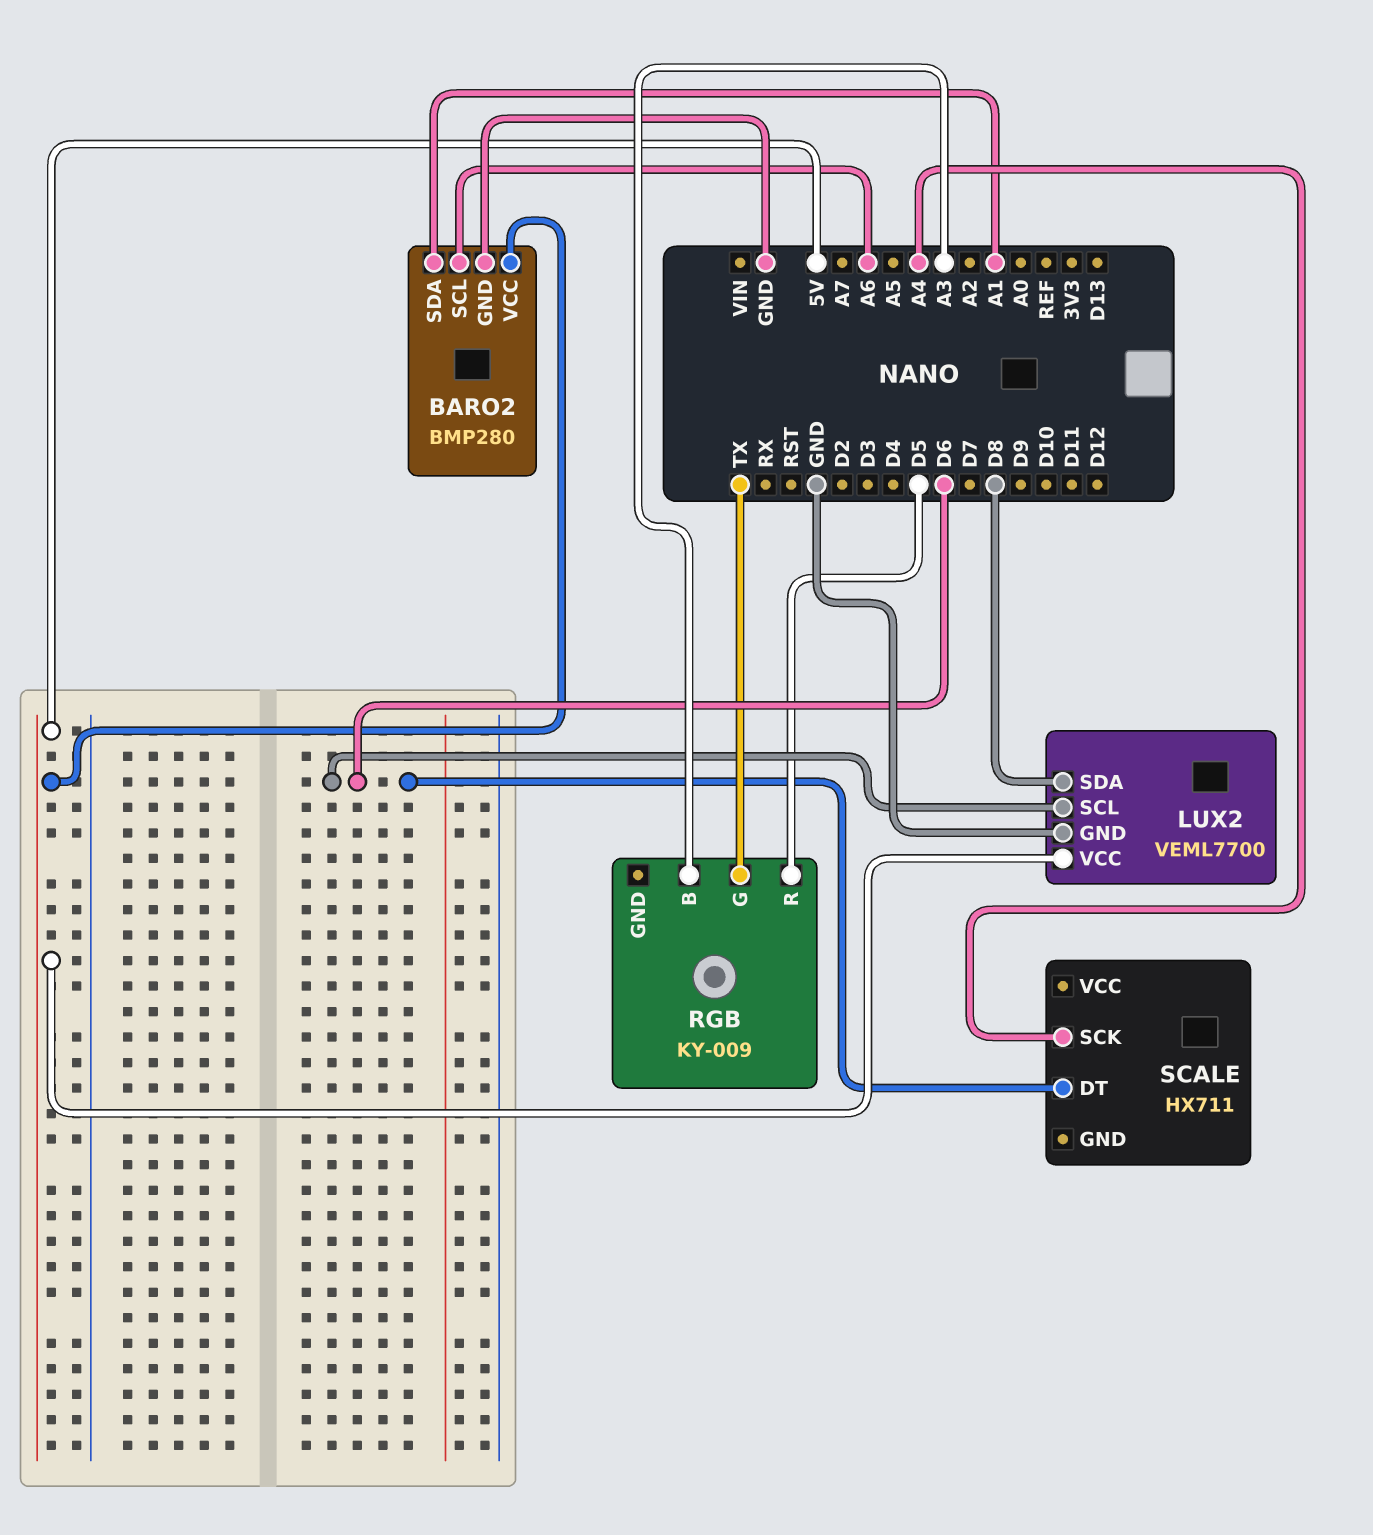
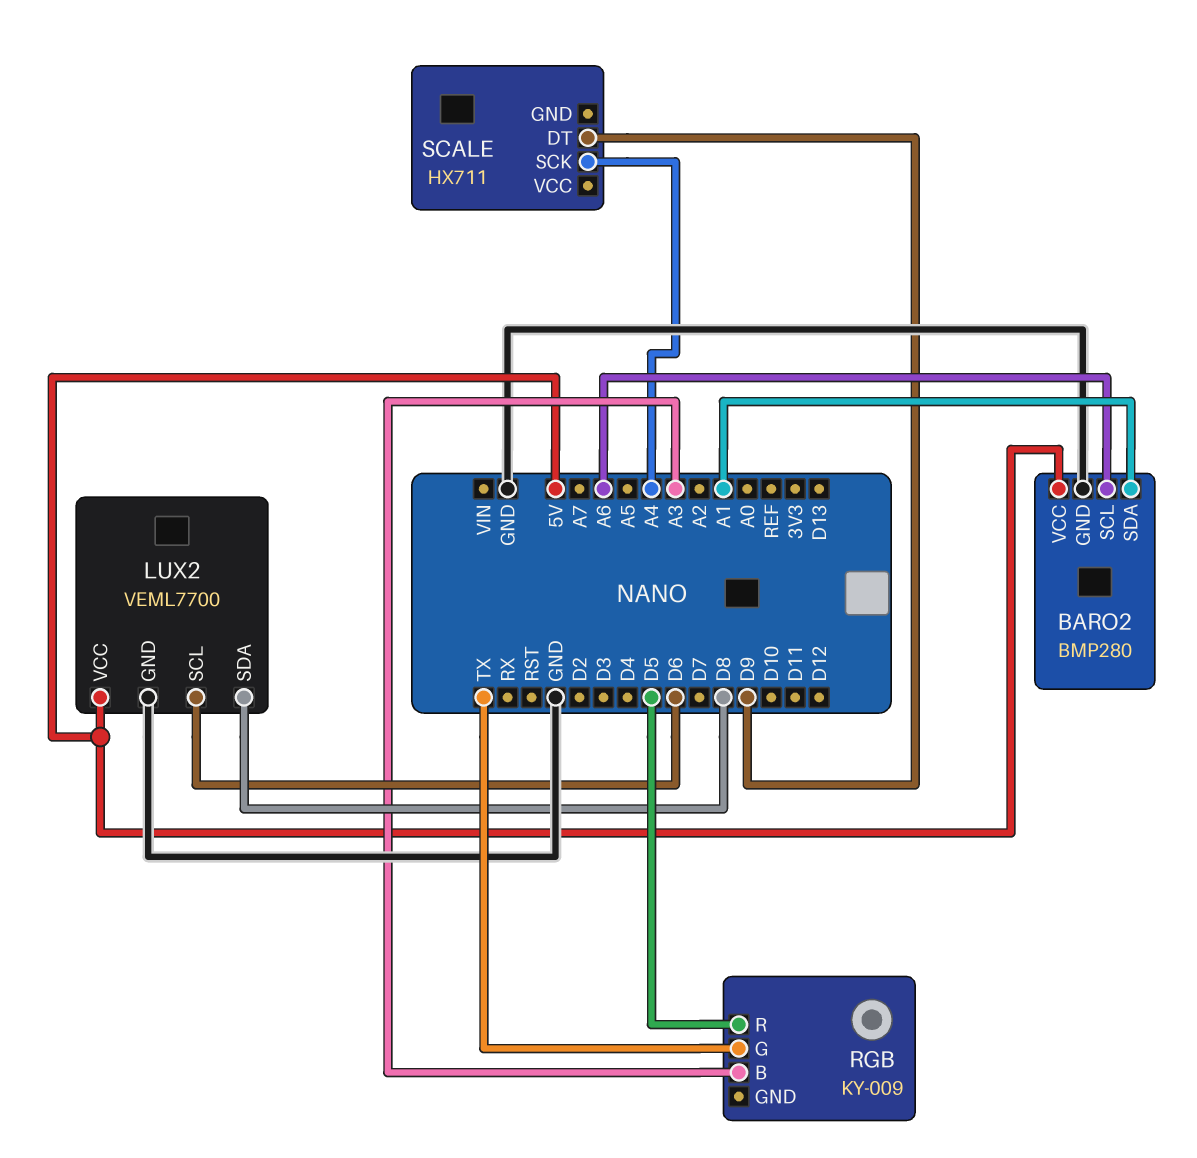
SCALE pin DT: D6 -> D9

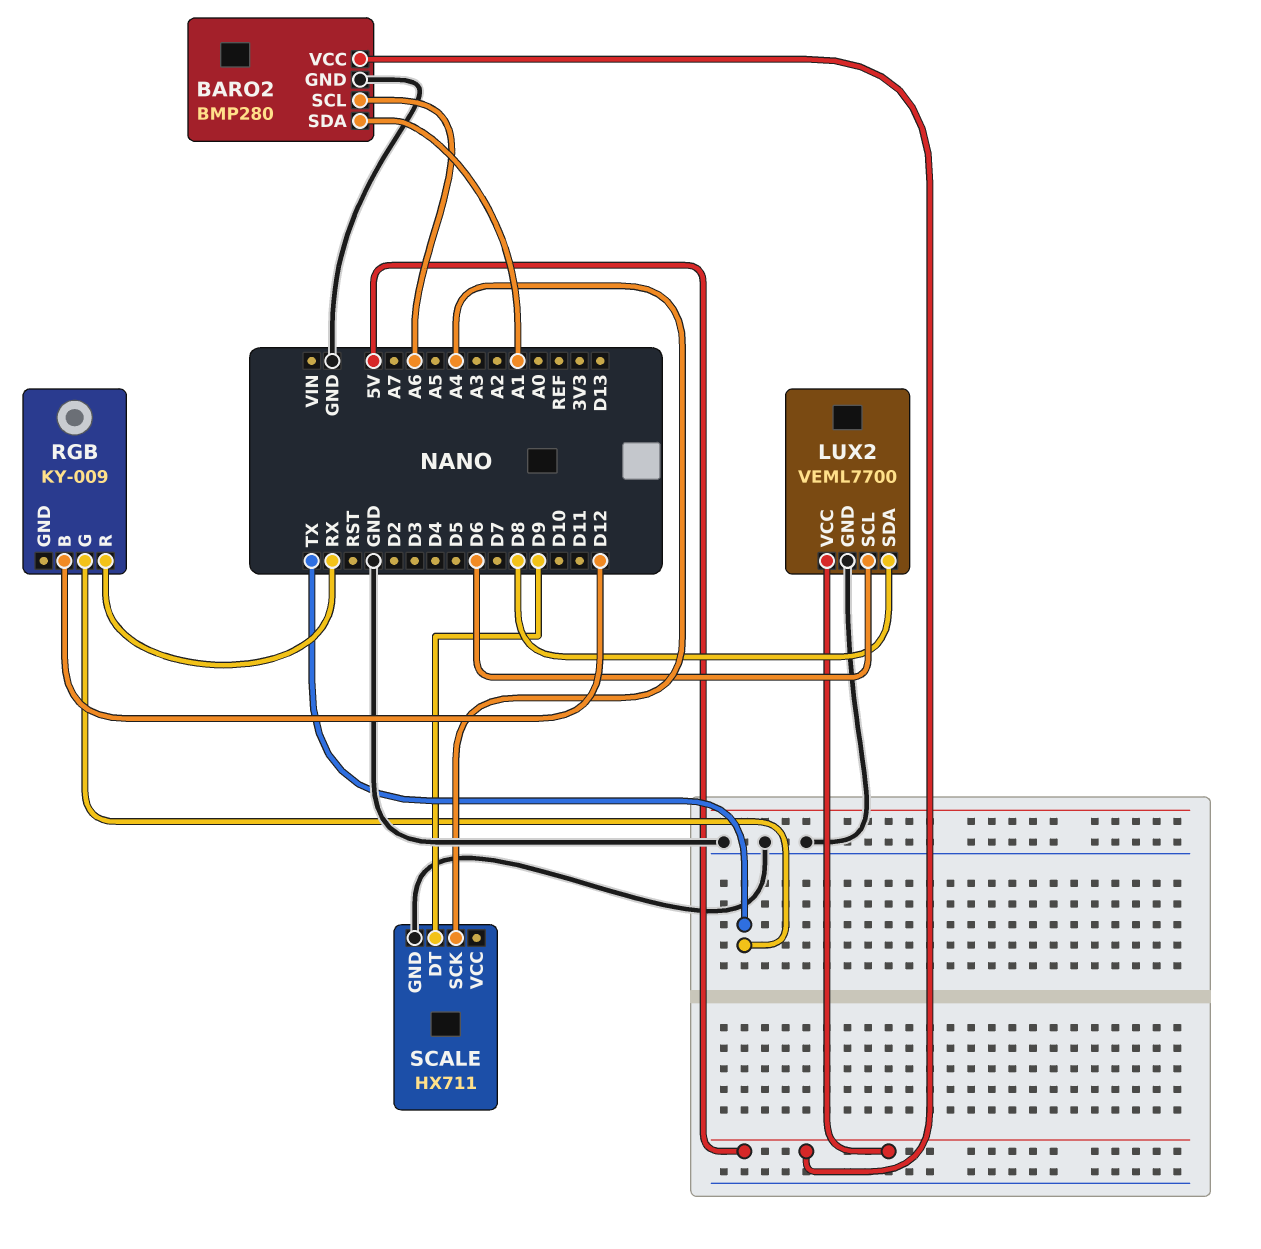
RGB pin B: A3 -> D12
RGB pin R: D5 -> RX
SCALE pin GND: none -> GND

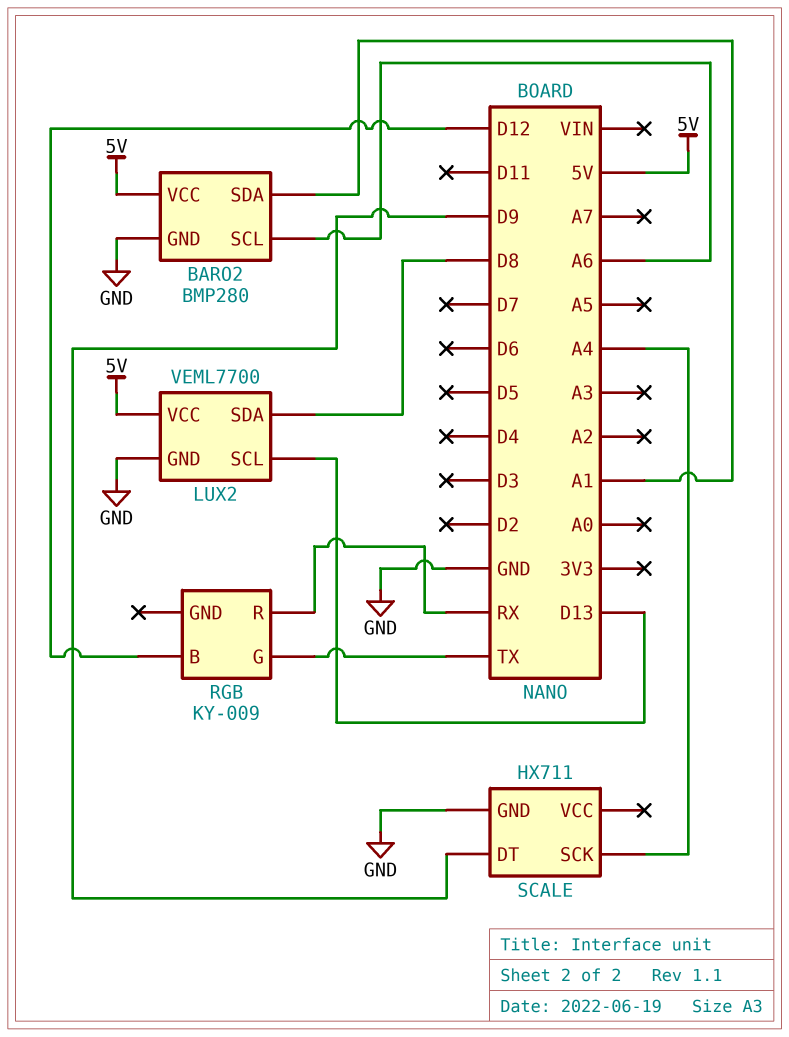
LUX2 pin SCL: D6 -> D13

